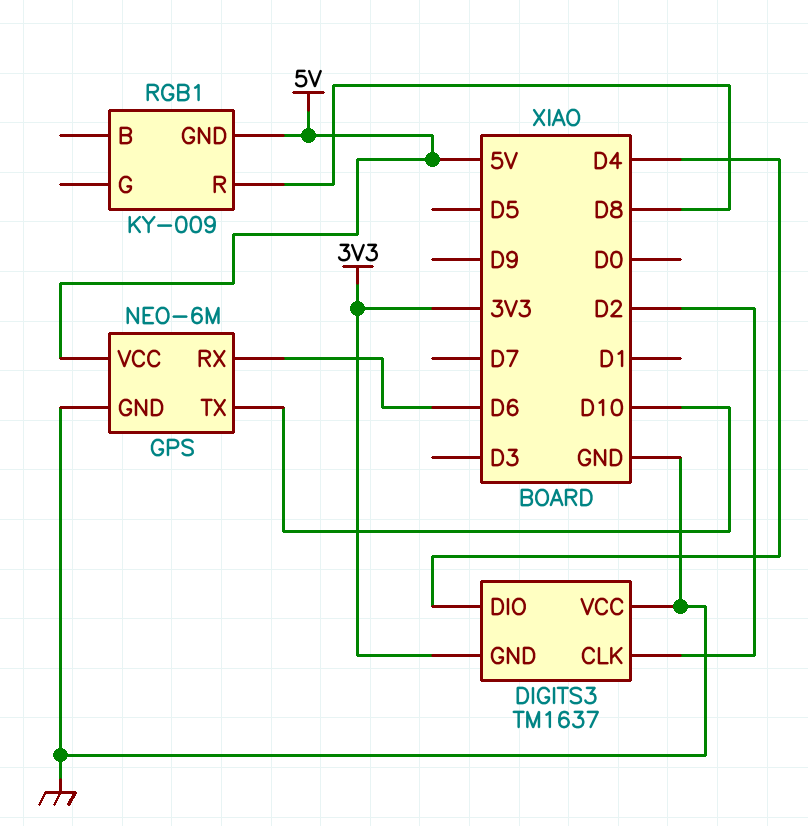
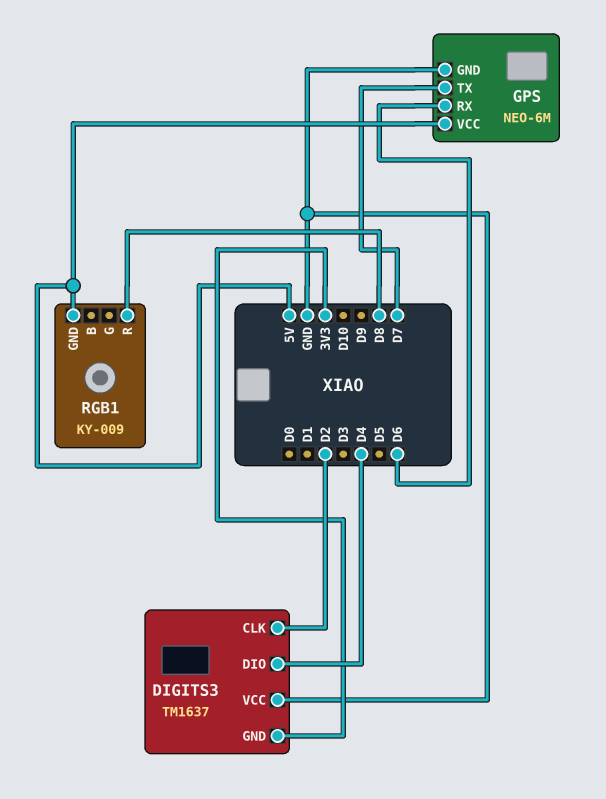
GPS pin TX: D10 -> D7

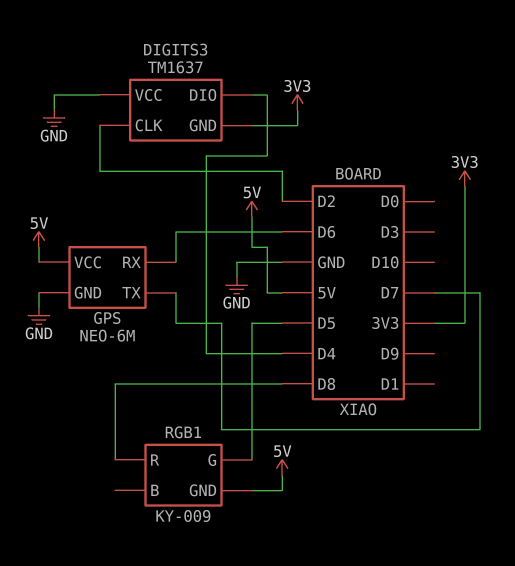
RGB1 pin G: none -> D5

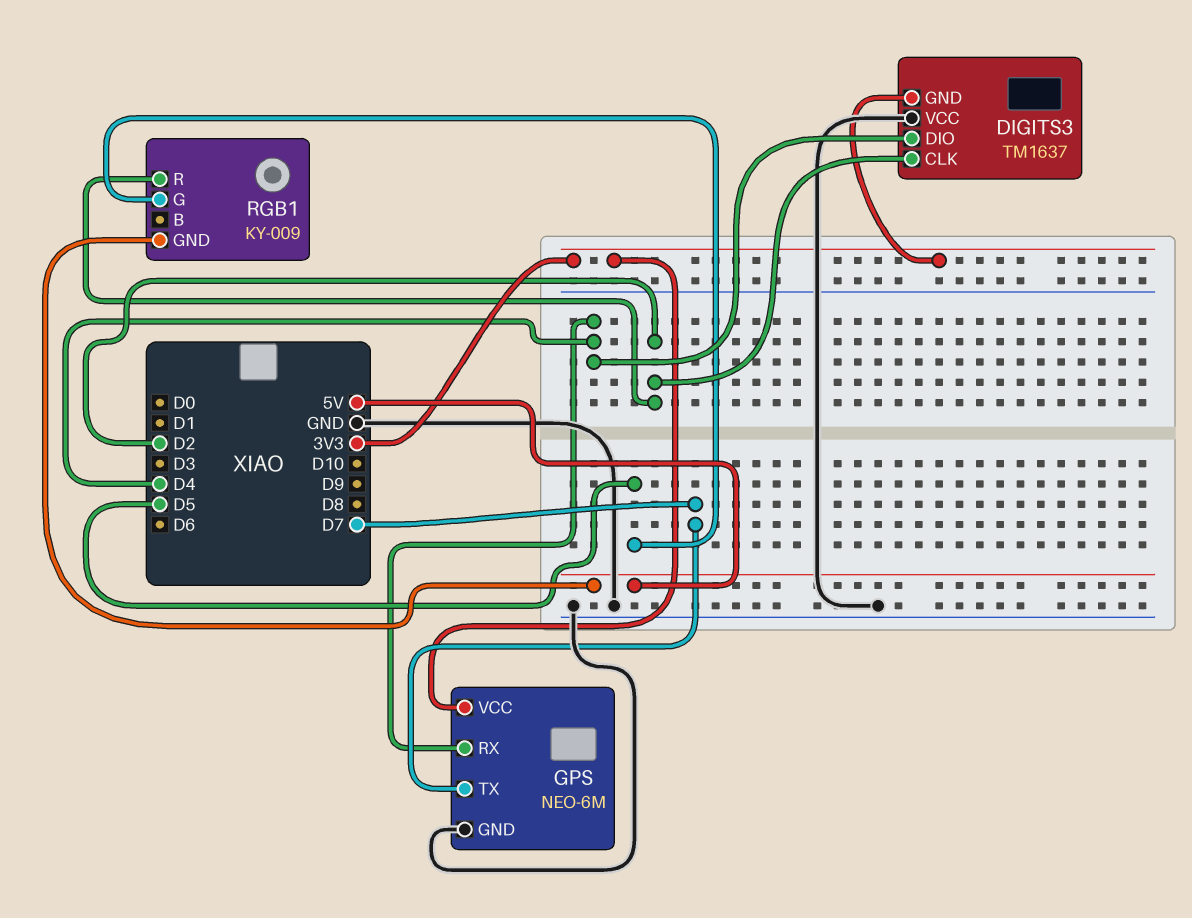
GPS pin RX: D6 -> D4
GPS pin VCC: 5V -> 3V3
RGB1 pin R: D8 -> D2

